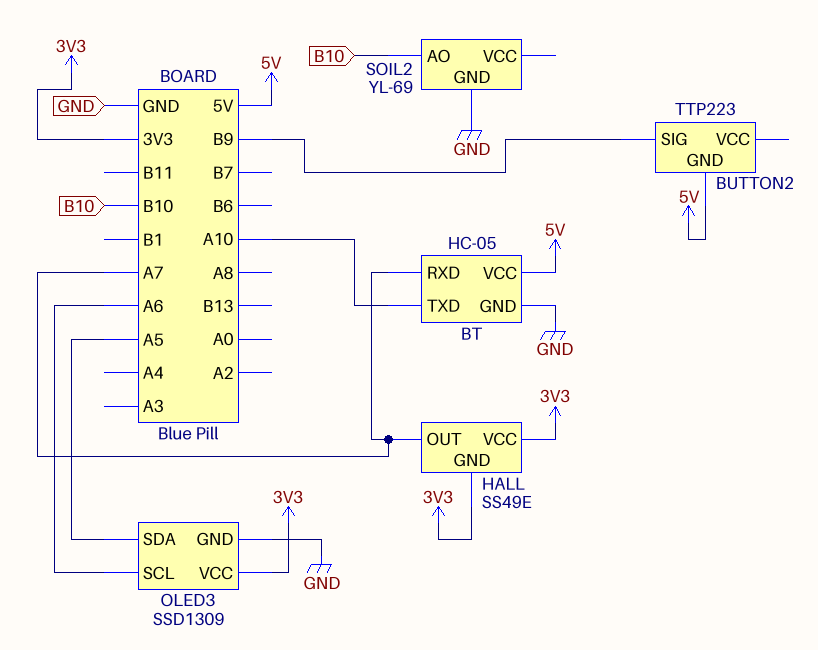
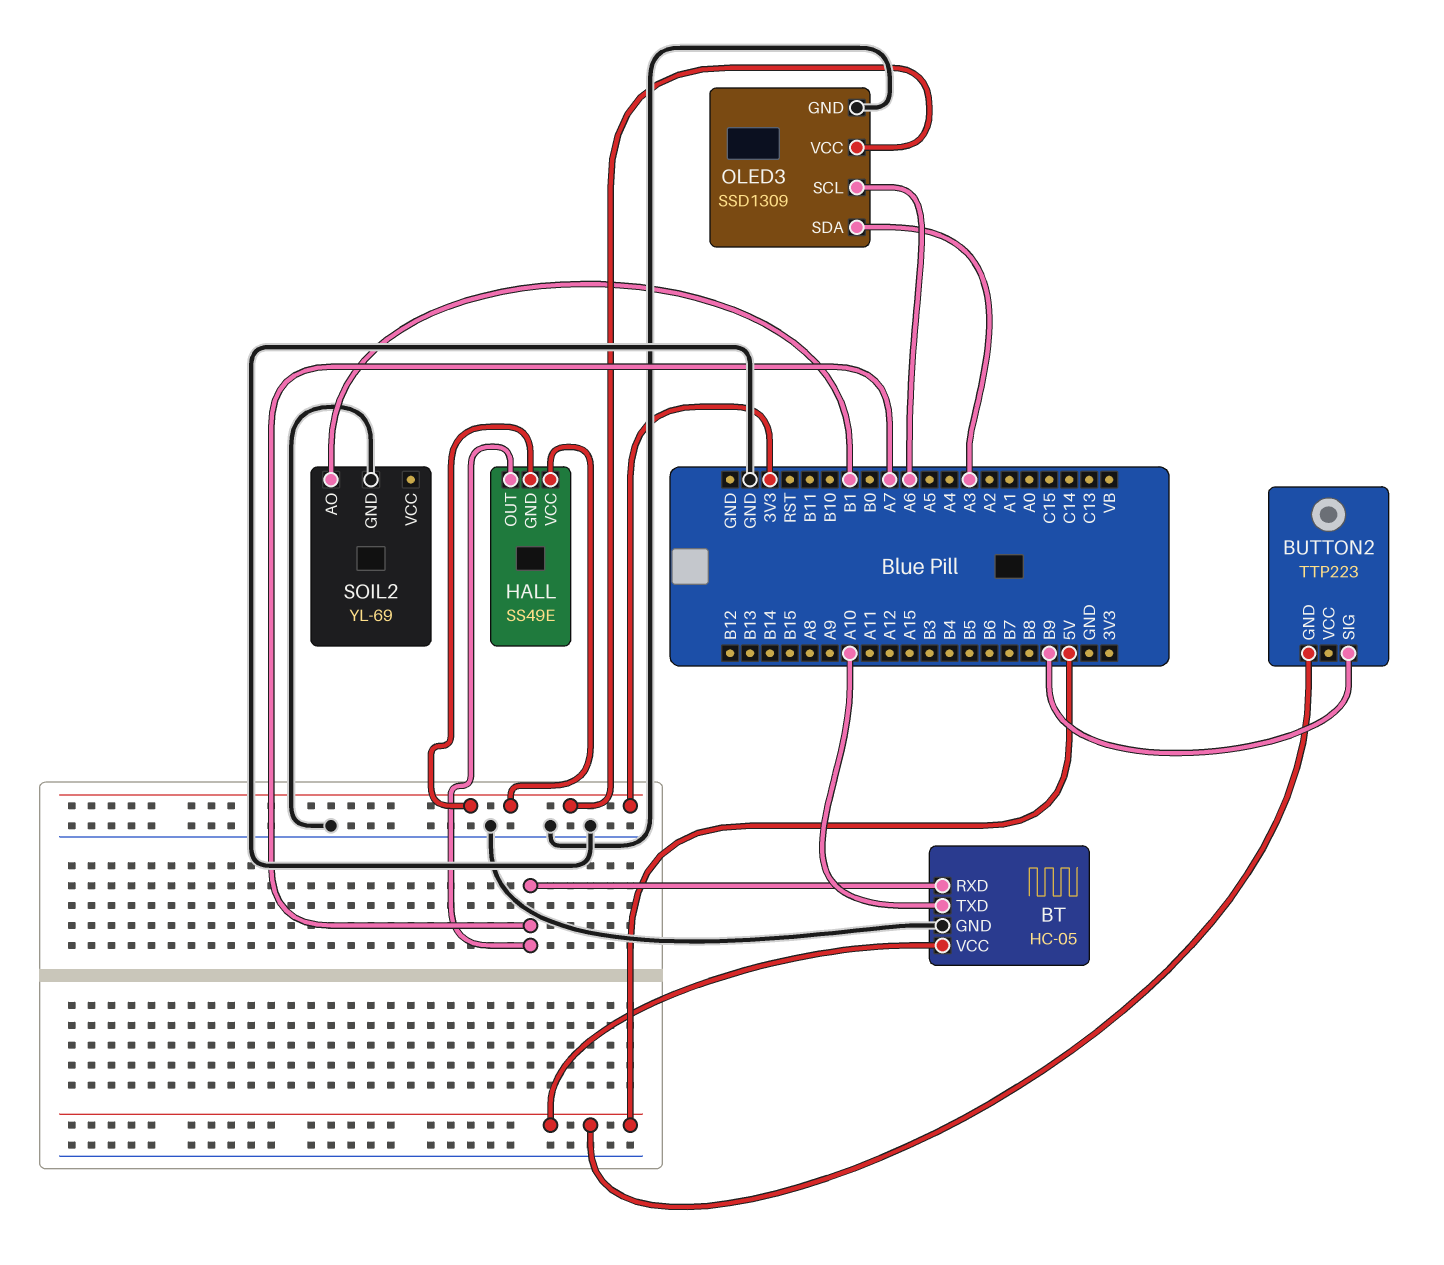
OLED3 pin SDA: A5 -> A3
SOIL2 pin AO: B10 -> B1

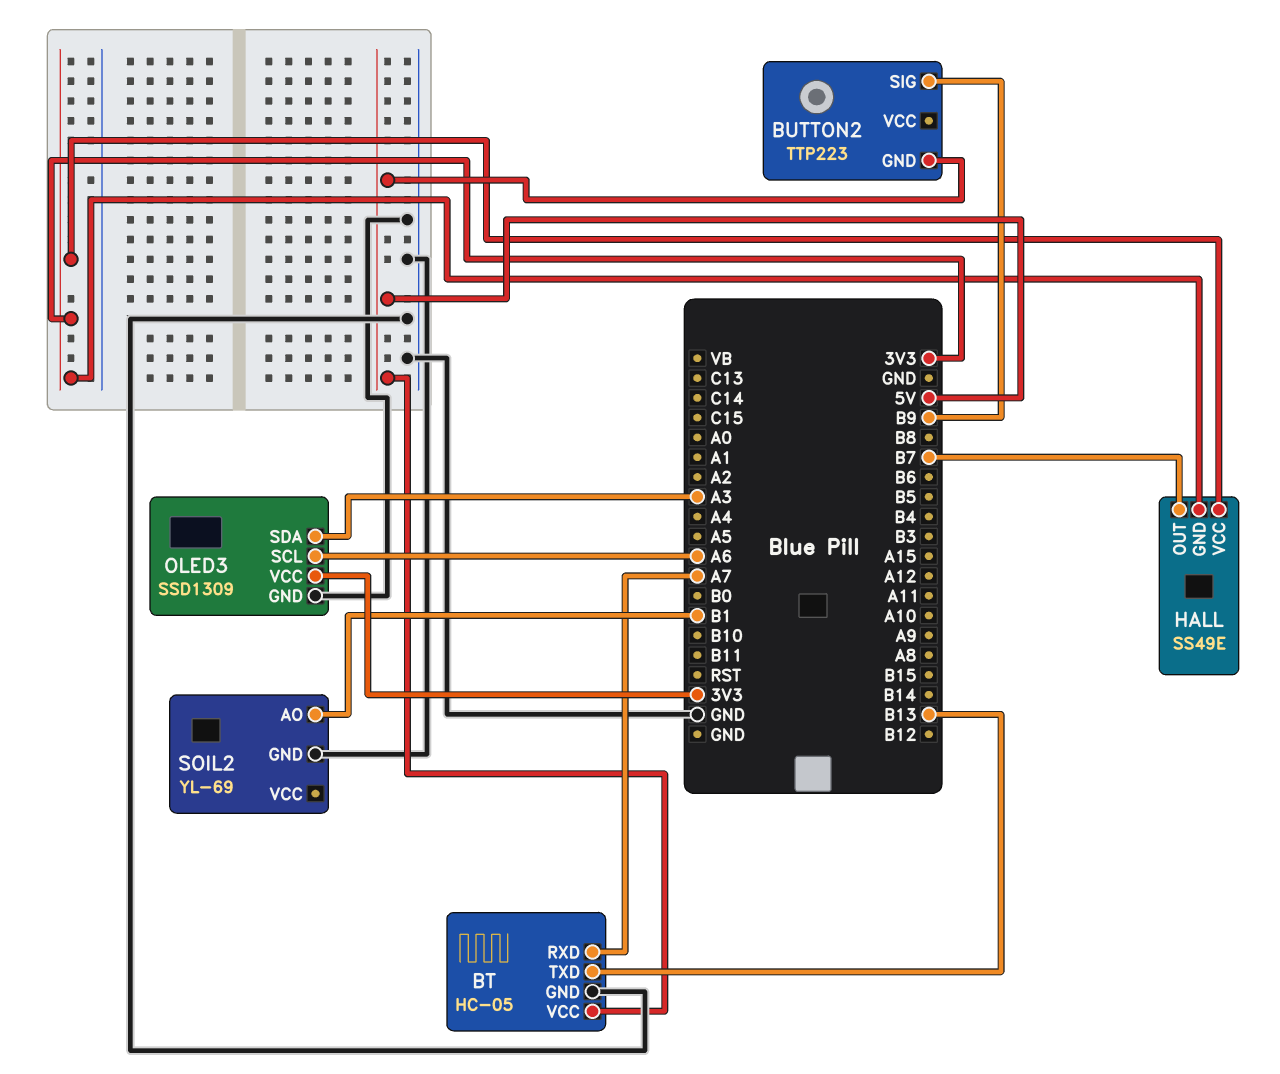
BT pin TXD: A10 -> B13
HALL pin OUT: A7 -> B7

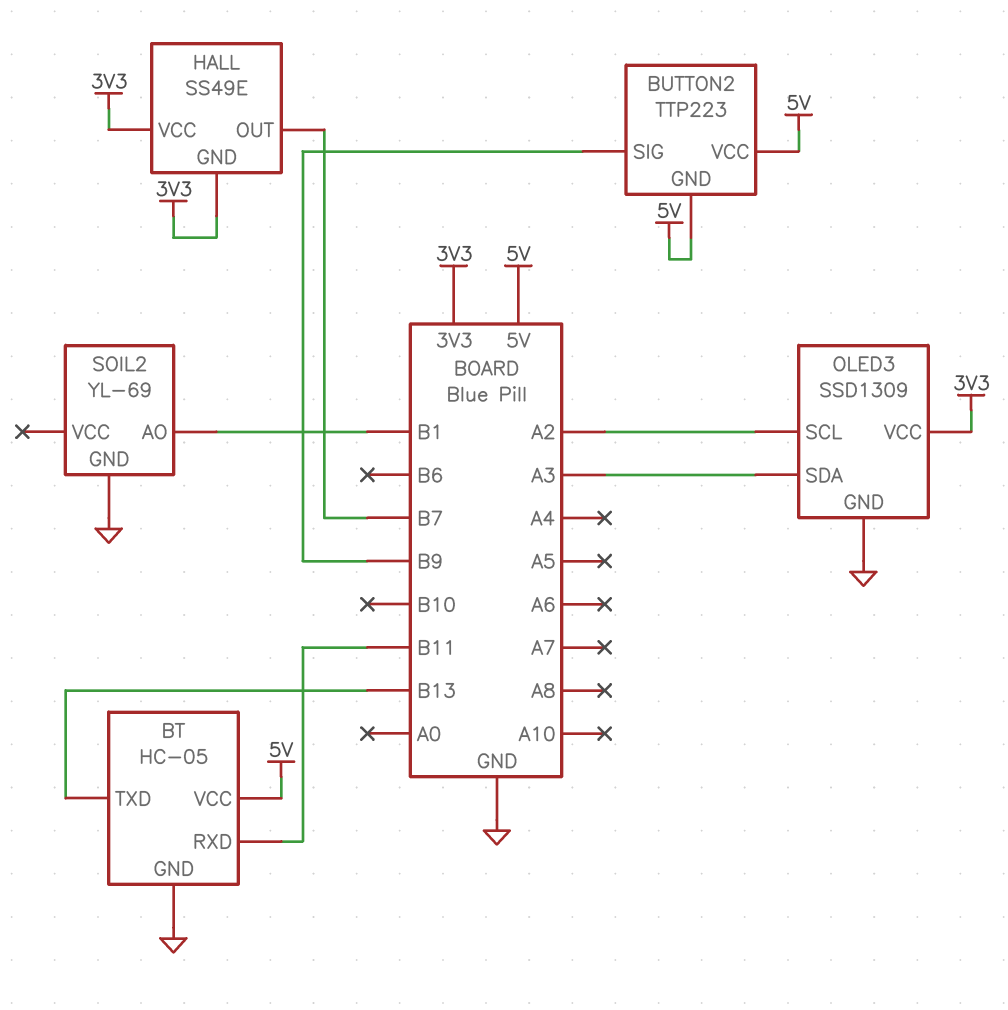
BT pin RXD: A7 -> B11
BUTTON2 pin VCC: none -> 5V
OLED3 pin SCL: A6 -> A2

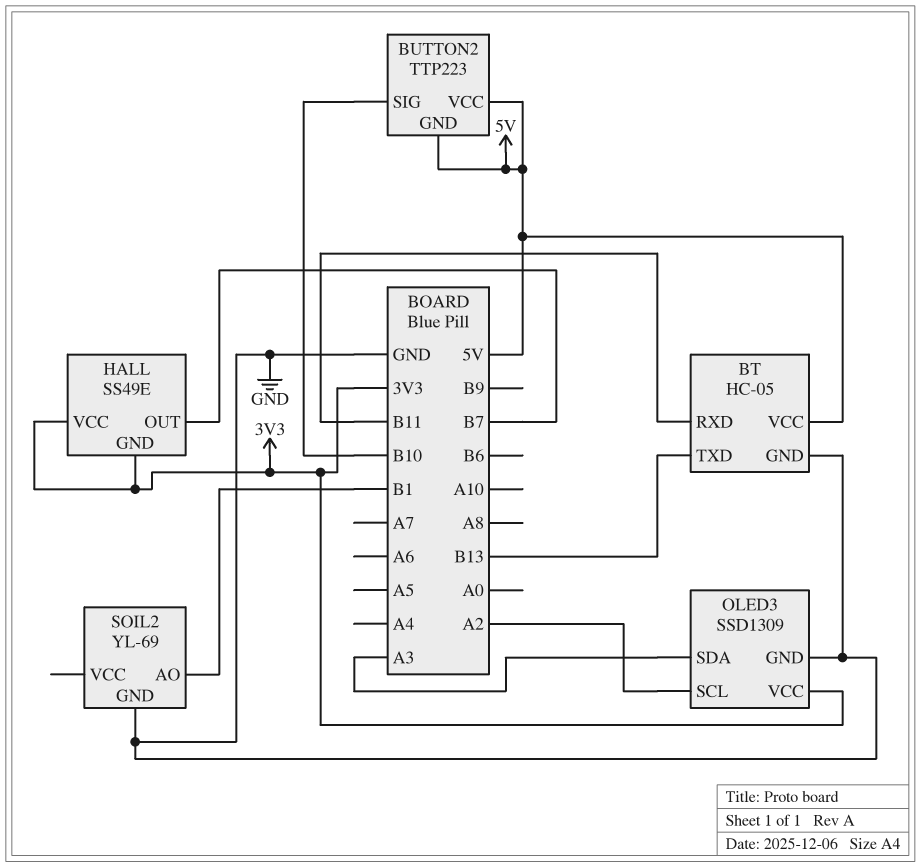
BUTTON2 pin SIG: B9 -> B10

